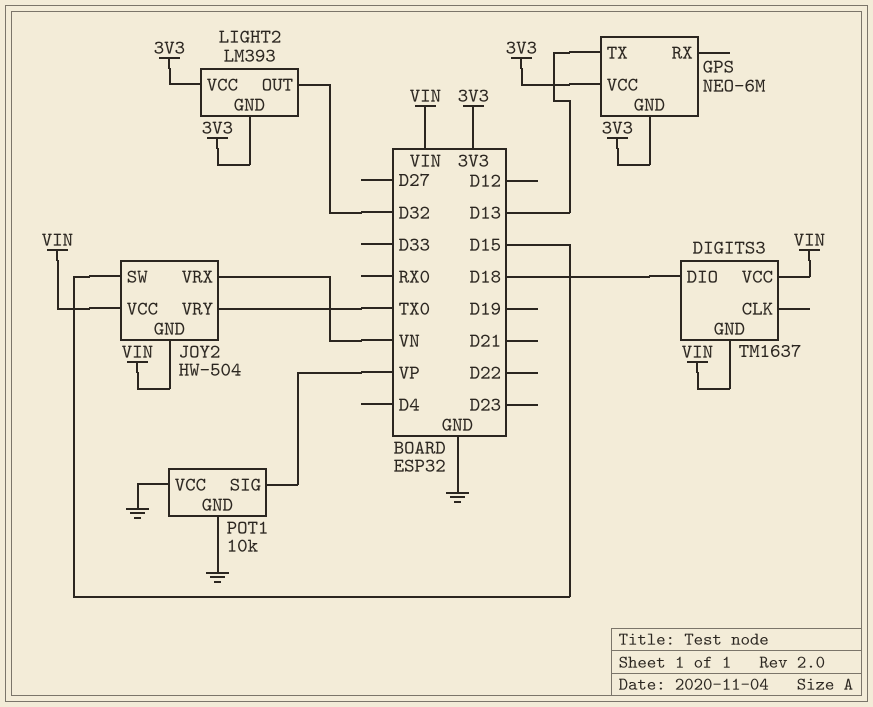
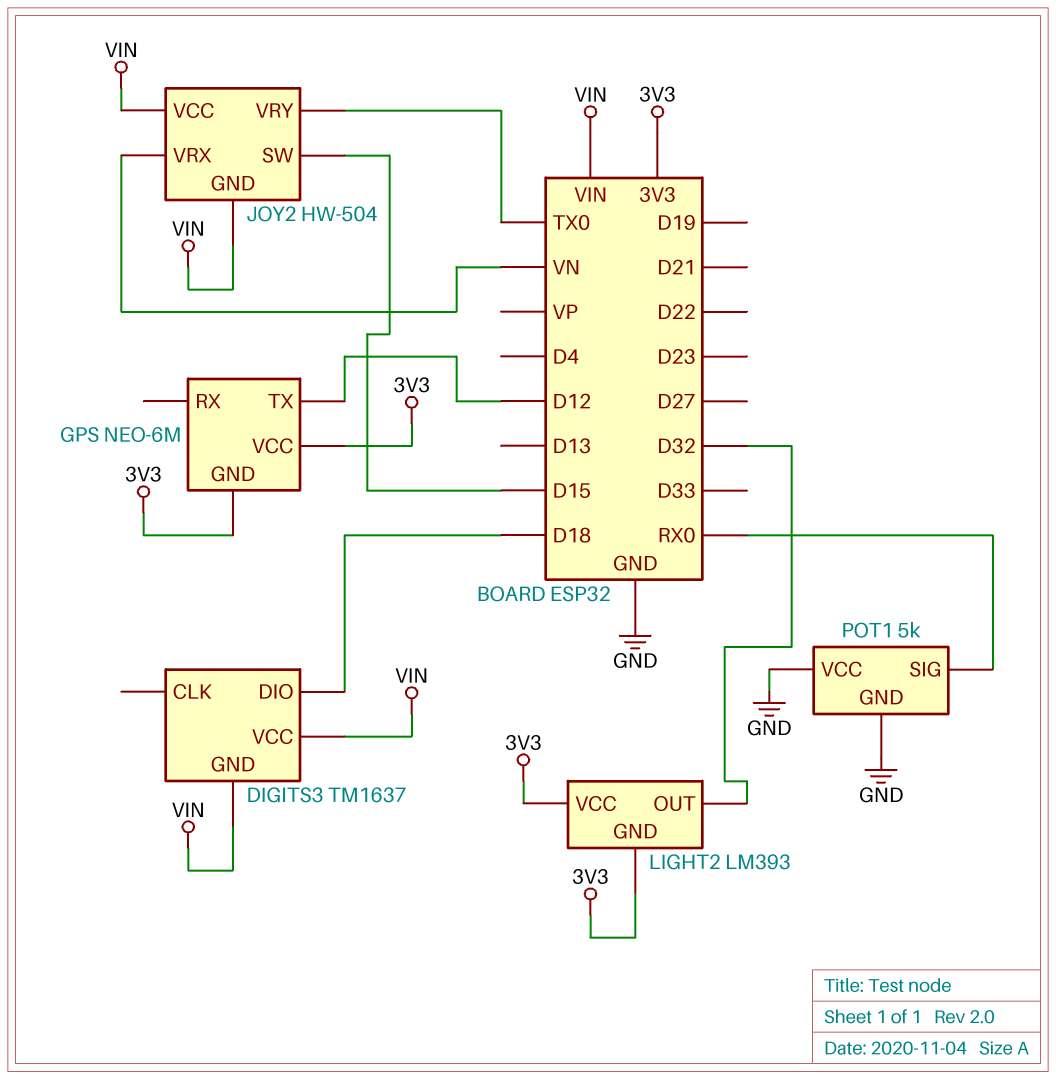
GPS pin TX: D13 -> D12
POT1: 10k -> 5k
POT1 pin SIG: VP -> RX0

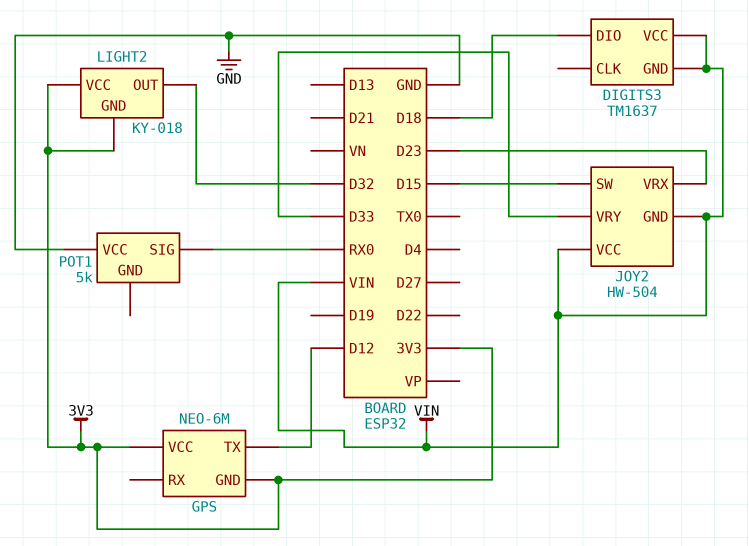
JOY2 pin VRX: VN -> D23
JOY2 pin VRY: TX0 -> D33
LIGHT2: LM393 -> KY-018
POT1 pin GND: GND -> none

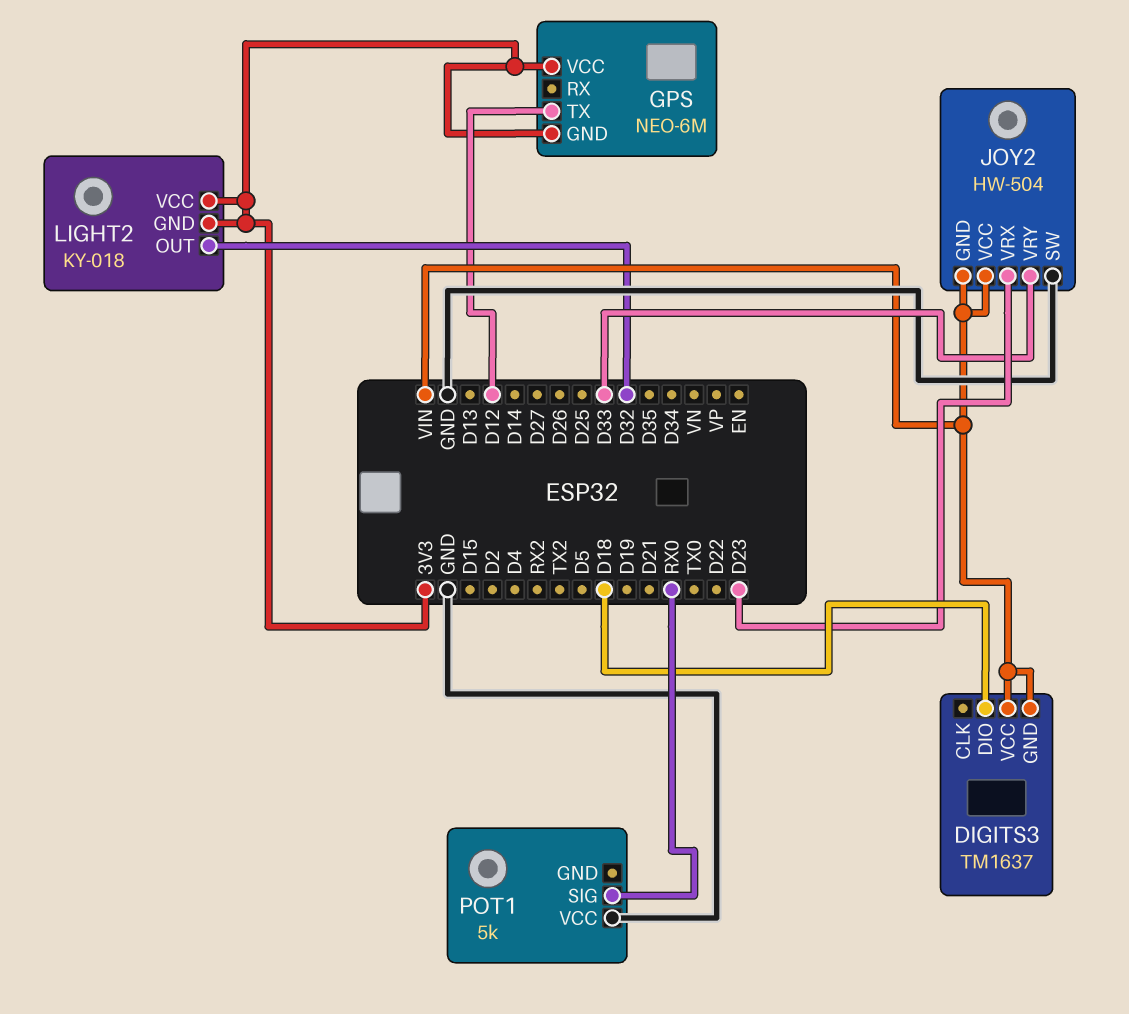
JOY2 pin SW: D15 -> GND

